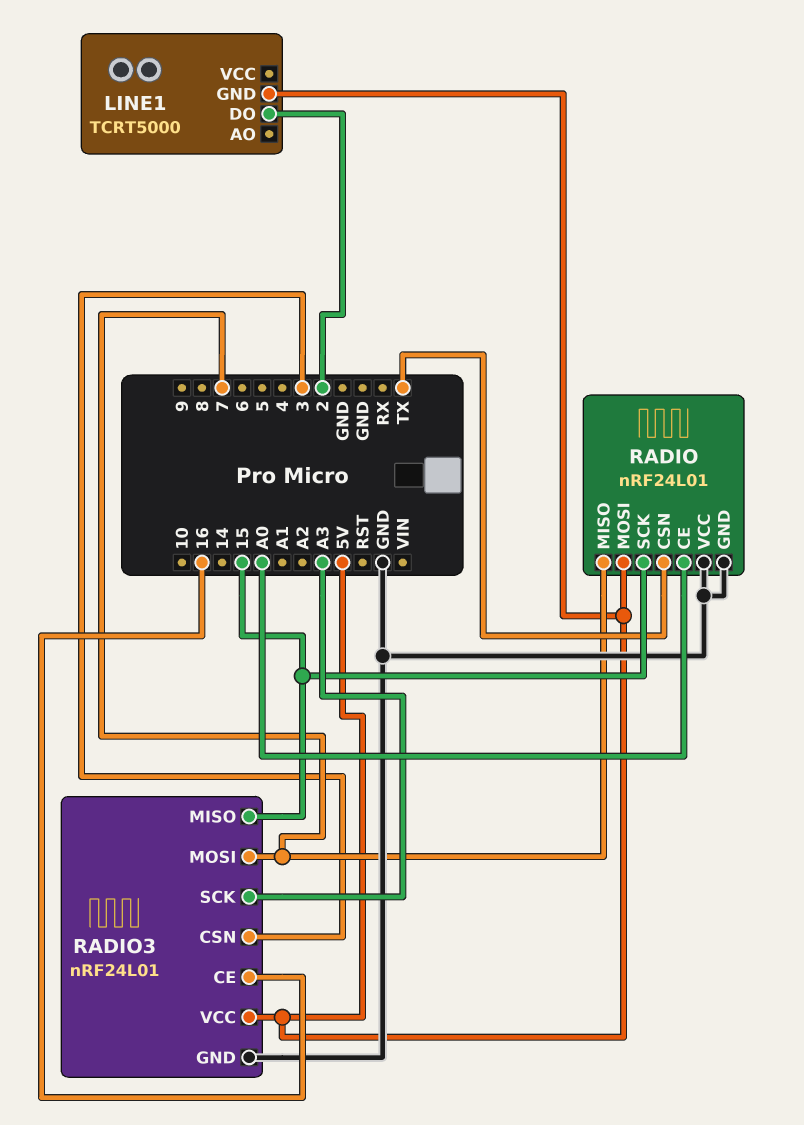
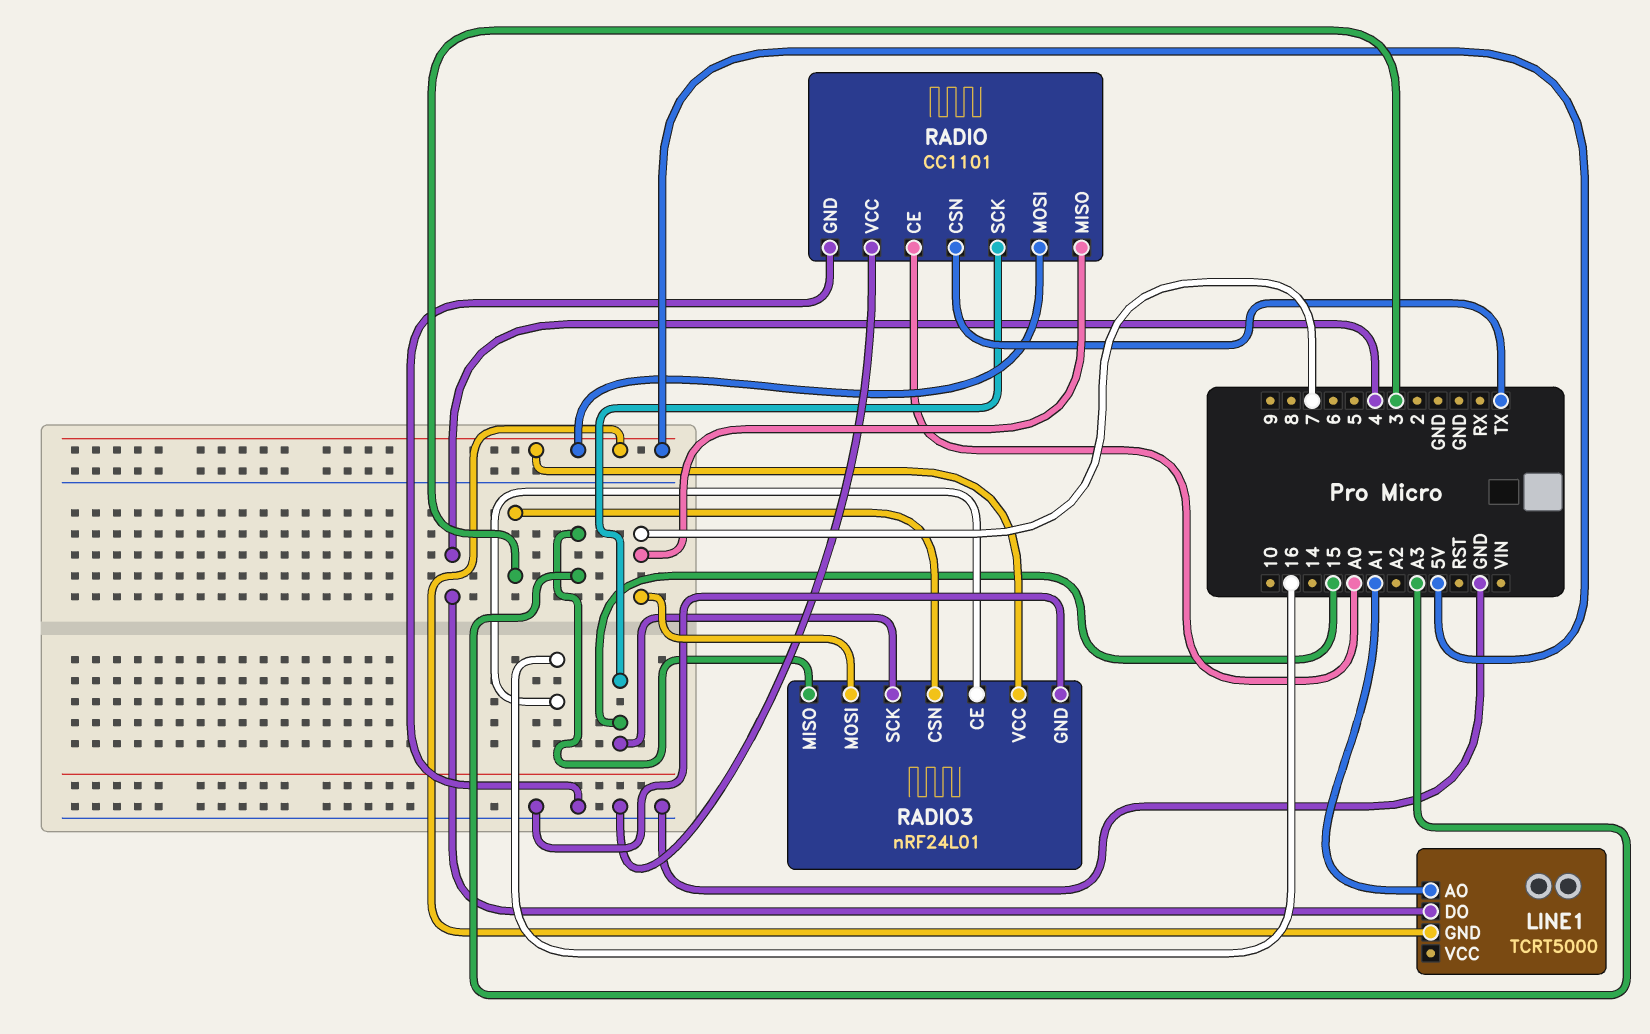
LINE1 pin AO: none -> A1
LINE1 pin DO: 2 -> 4
RADIO: nRF24L01 -> CC1101
RADIO3 pin MISO: 15 -> A3
RADIO3 pin SCK: A3 -> 15

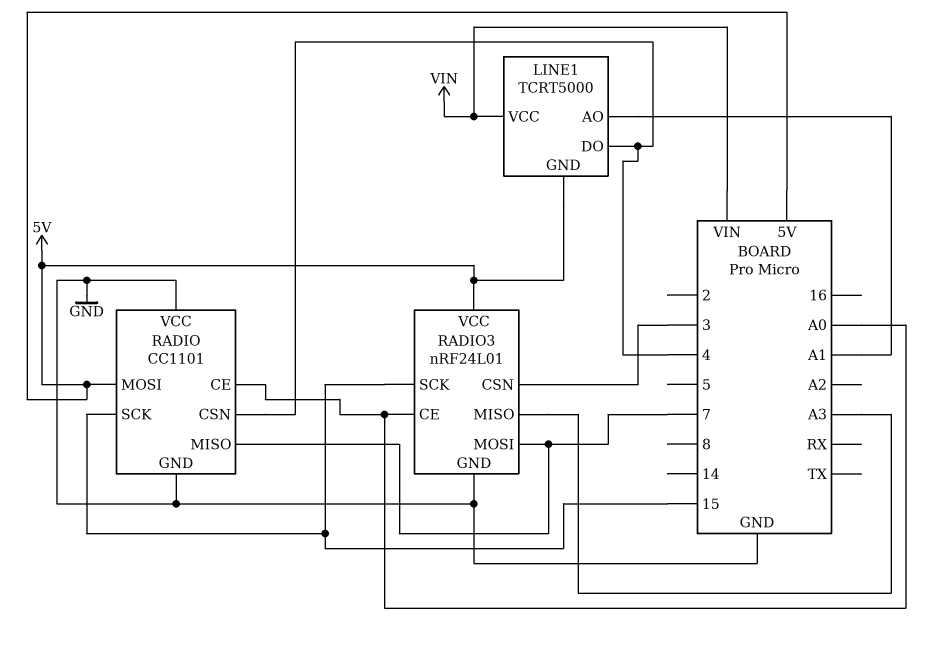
LINE1 pin VCC: none -> VIN
RADIO pin CSN: TX -> 4
RADIO3 pin CE: 16 -> A0

